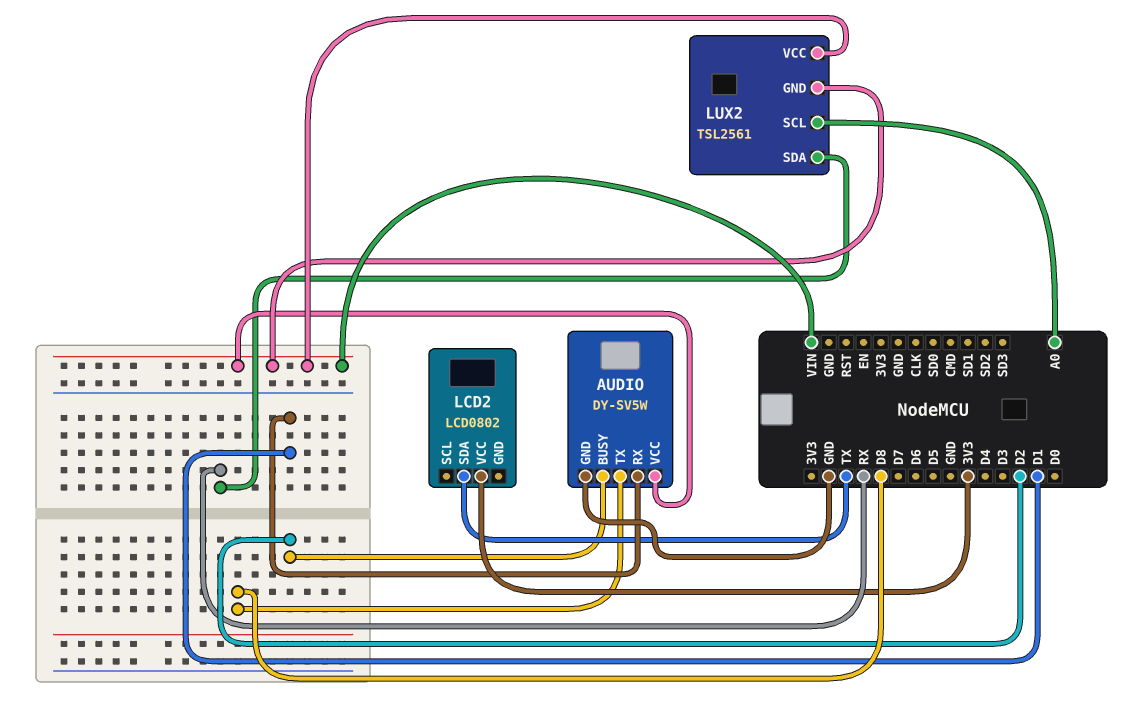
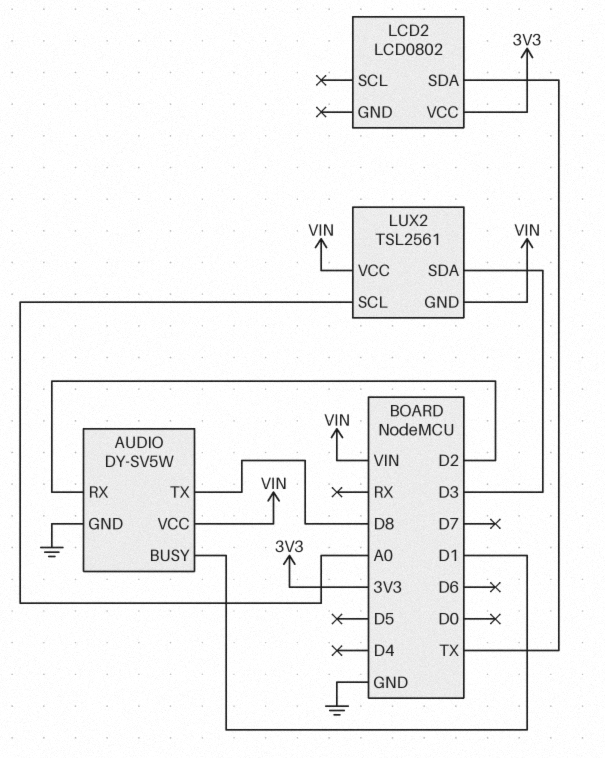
AUDIO pin BUSY: D2 -> D1
AUDIO pin RX: D1 -> D2
LUX2 pin SDA: RX -> D3

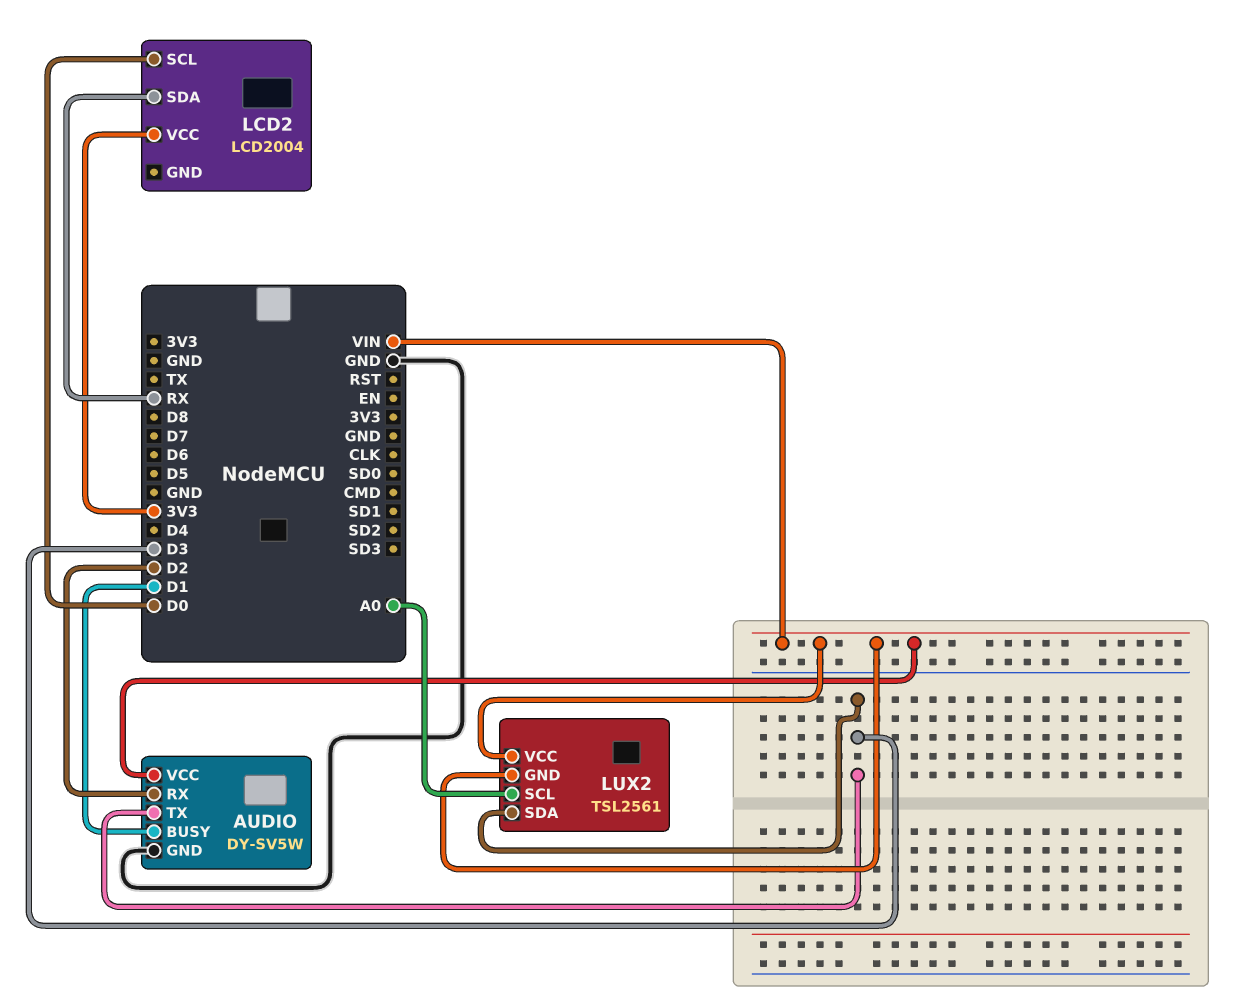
AUDIO pin TX: D8 -> D3
LCD2: LCD0802 -> LCD2004
LCD2 pin SCL: none -> D0
LCD2 pin SDA: TX -> RX

